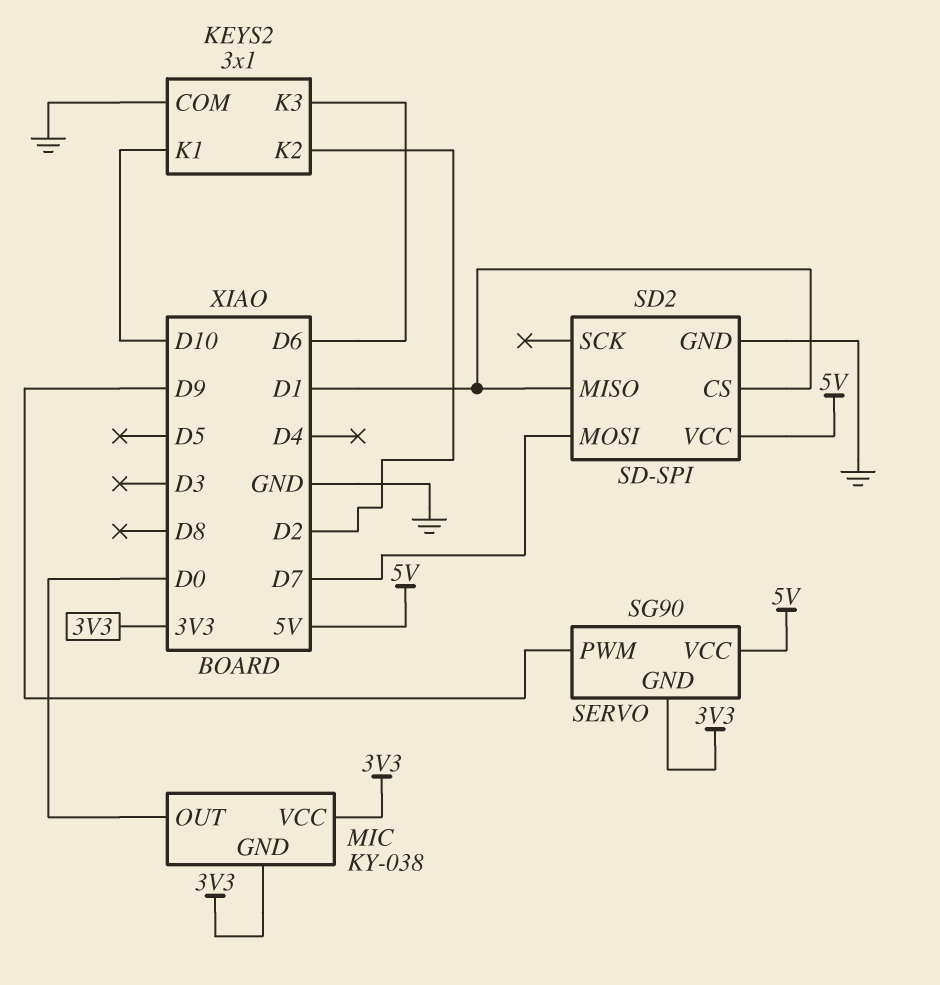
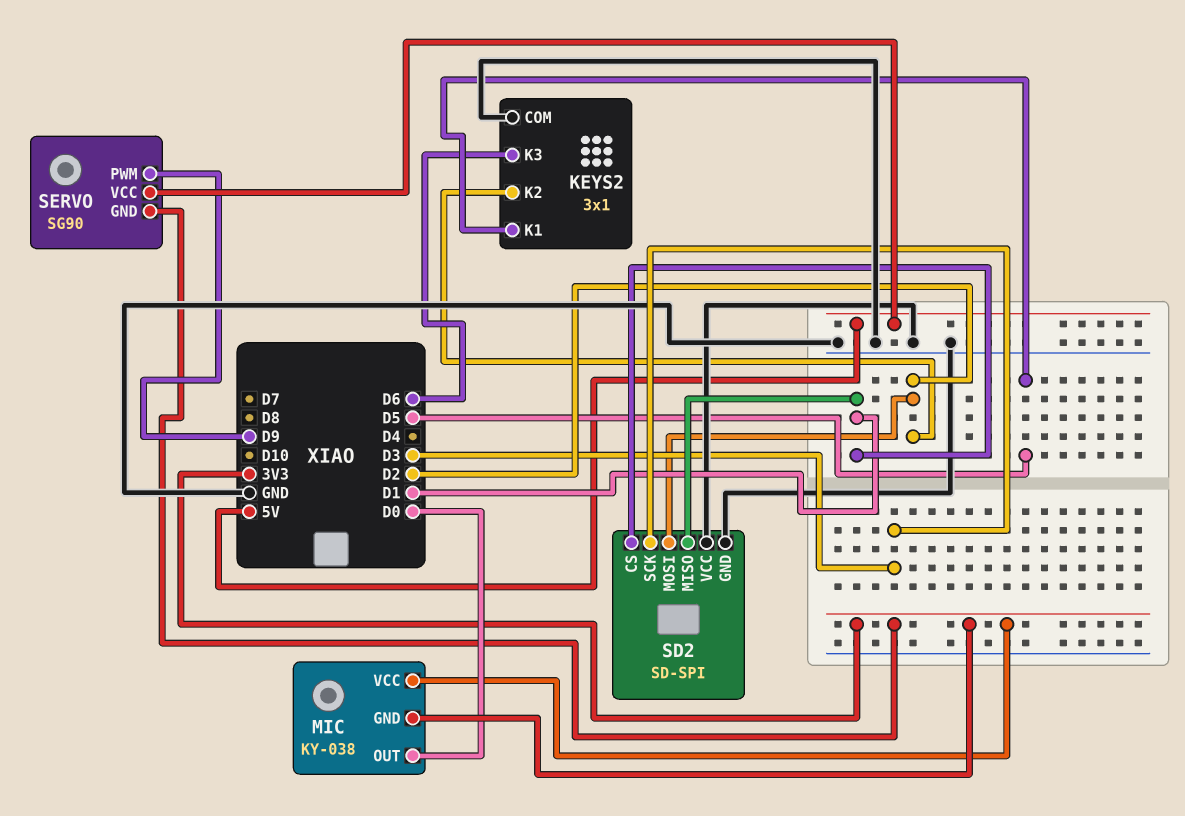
KEYS2 pin K1: D10 -> D5
SD2 pin MOSI: D7 -> D2
SD2 pin SCK: none -> D3
SD2 pin VCC: 5V -> GND

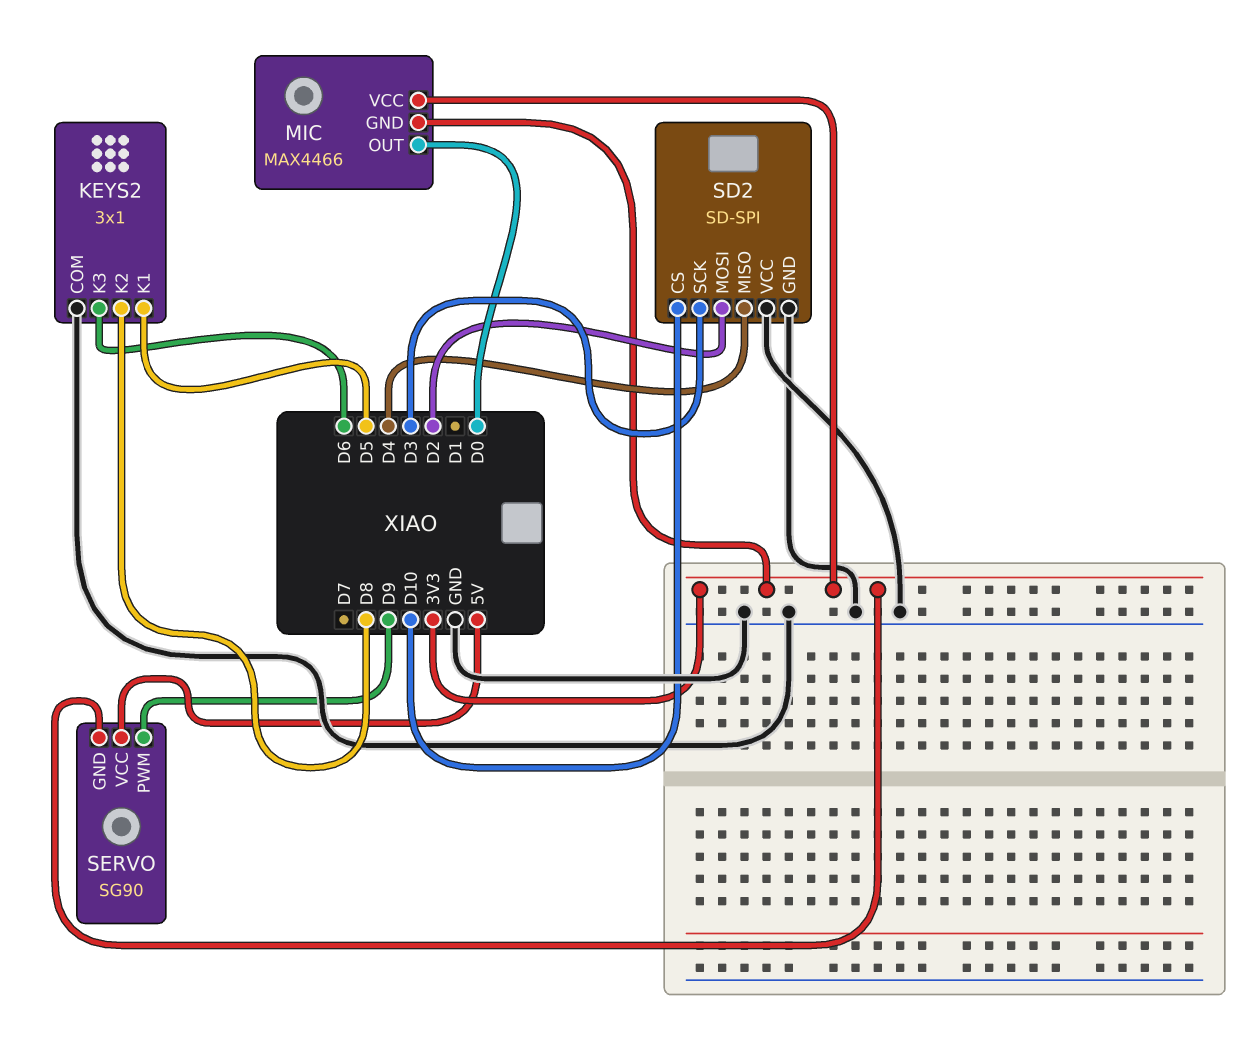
KEYS2 pin K2: D2 -> D8
MIC: KY-038 -> MAX4466
SD2 pin CS: D1 -> D10
SD2 pin MISO: D1 -> D4

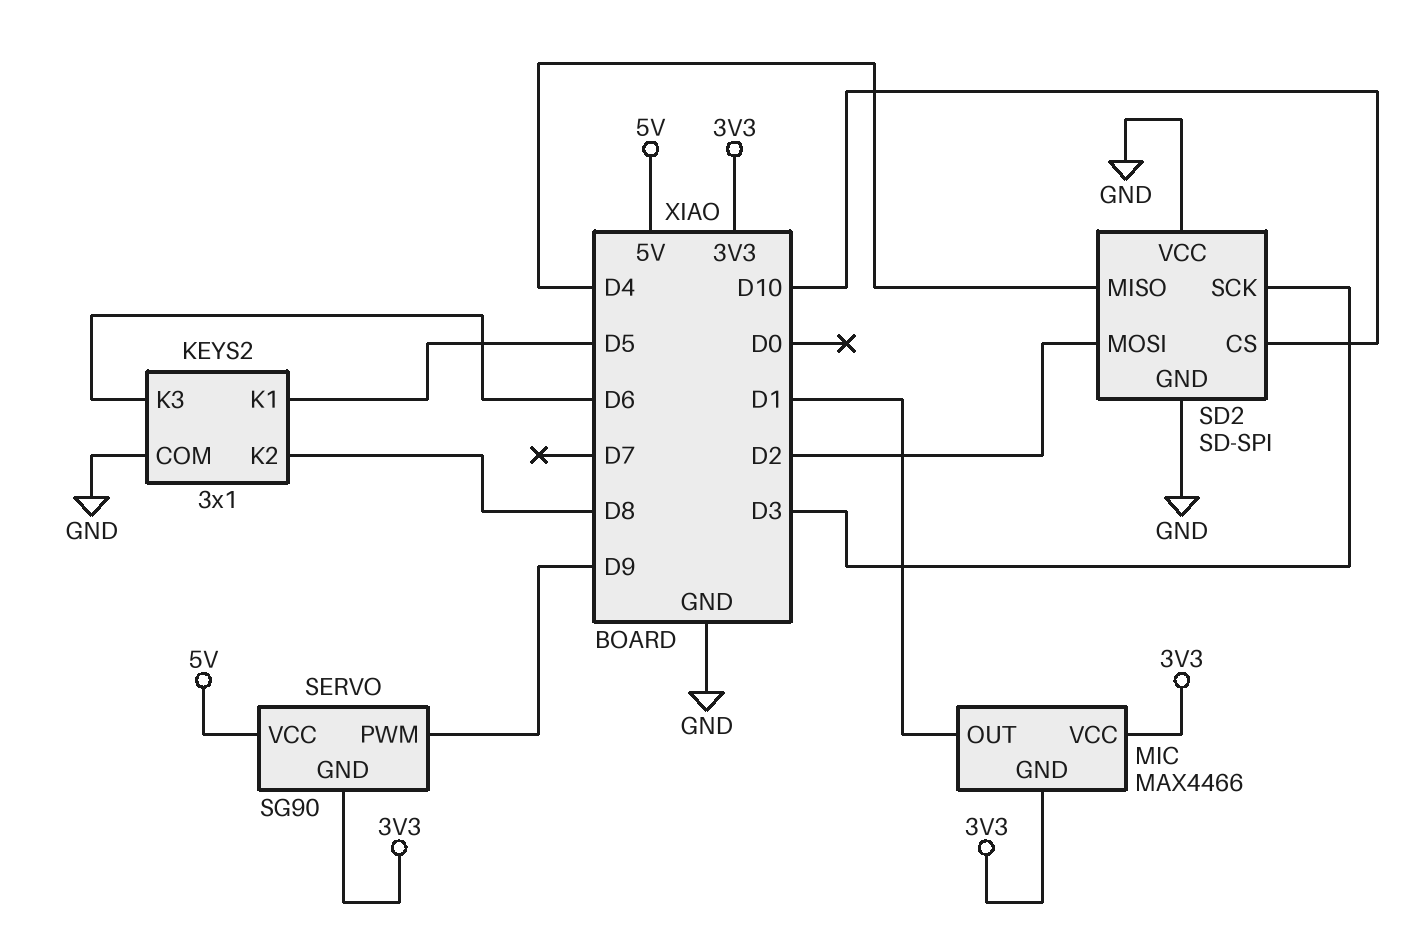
MIC pin OUT: D0 -> D1

